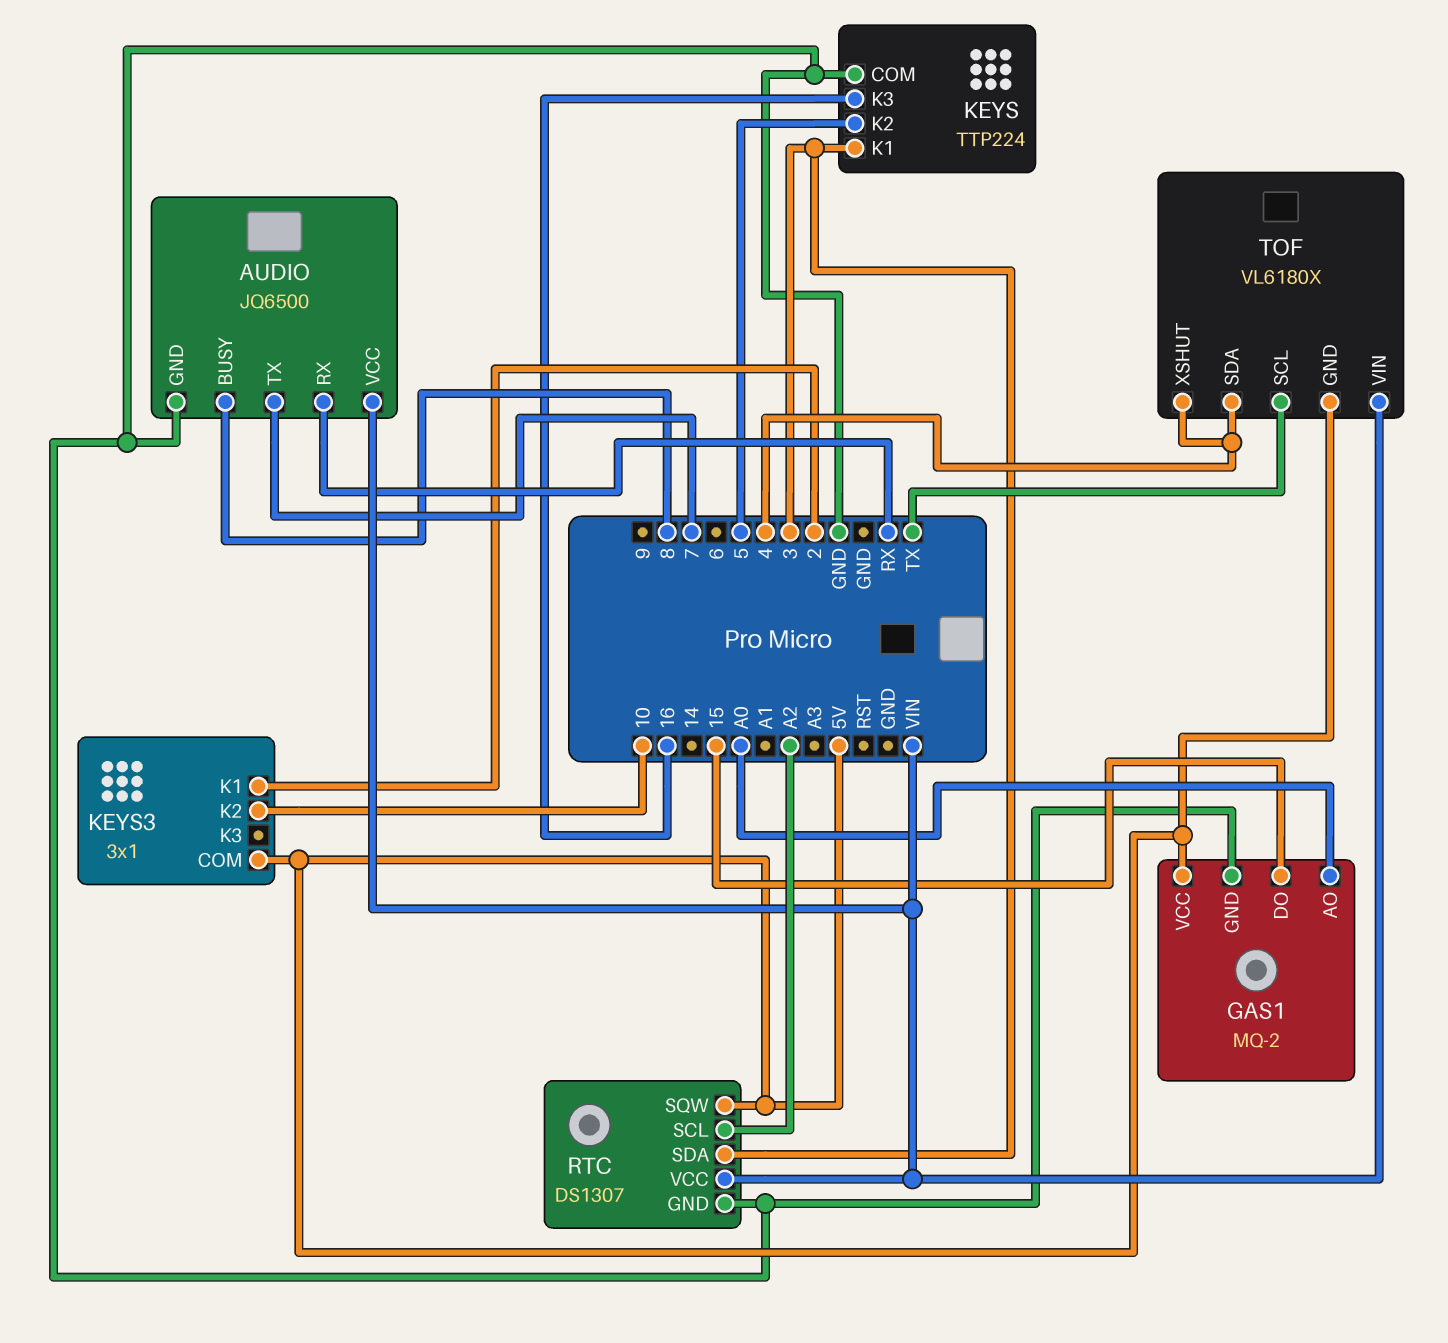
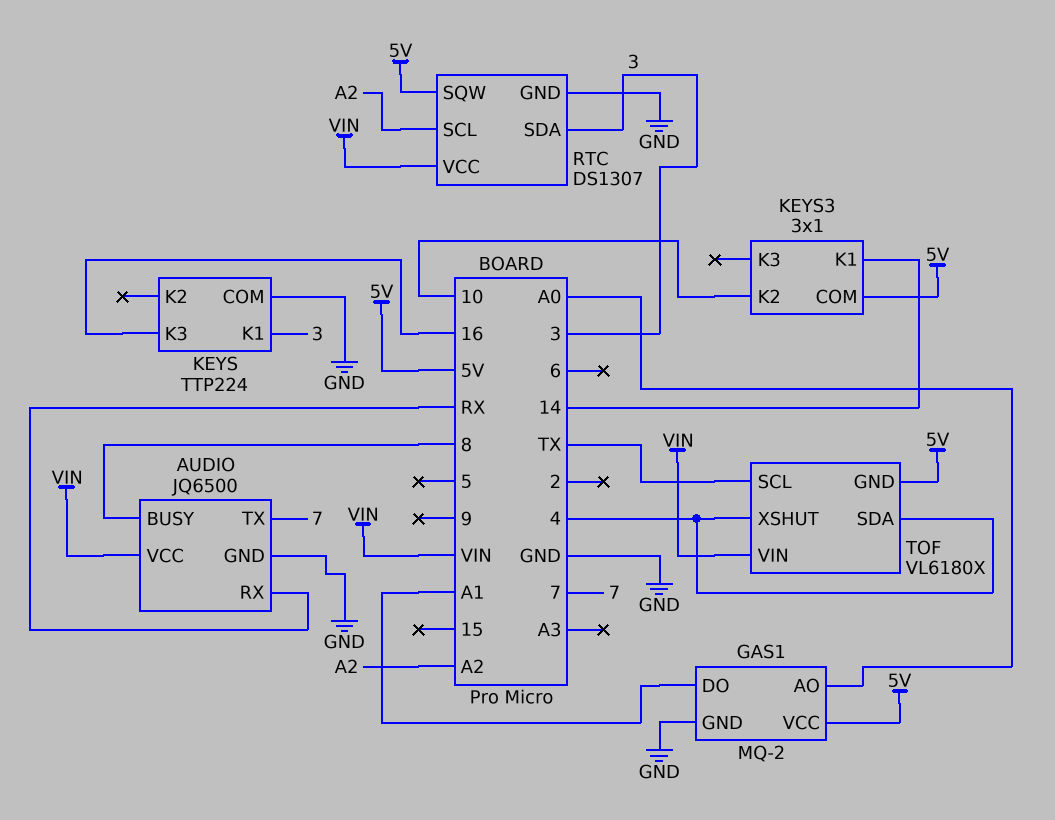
GAS1 pin DO: 15 -> A1
KEYS pin K2: 5 -> none
KEYS3 pin K1: 2 -> 14

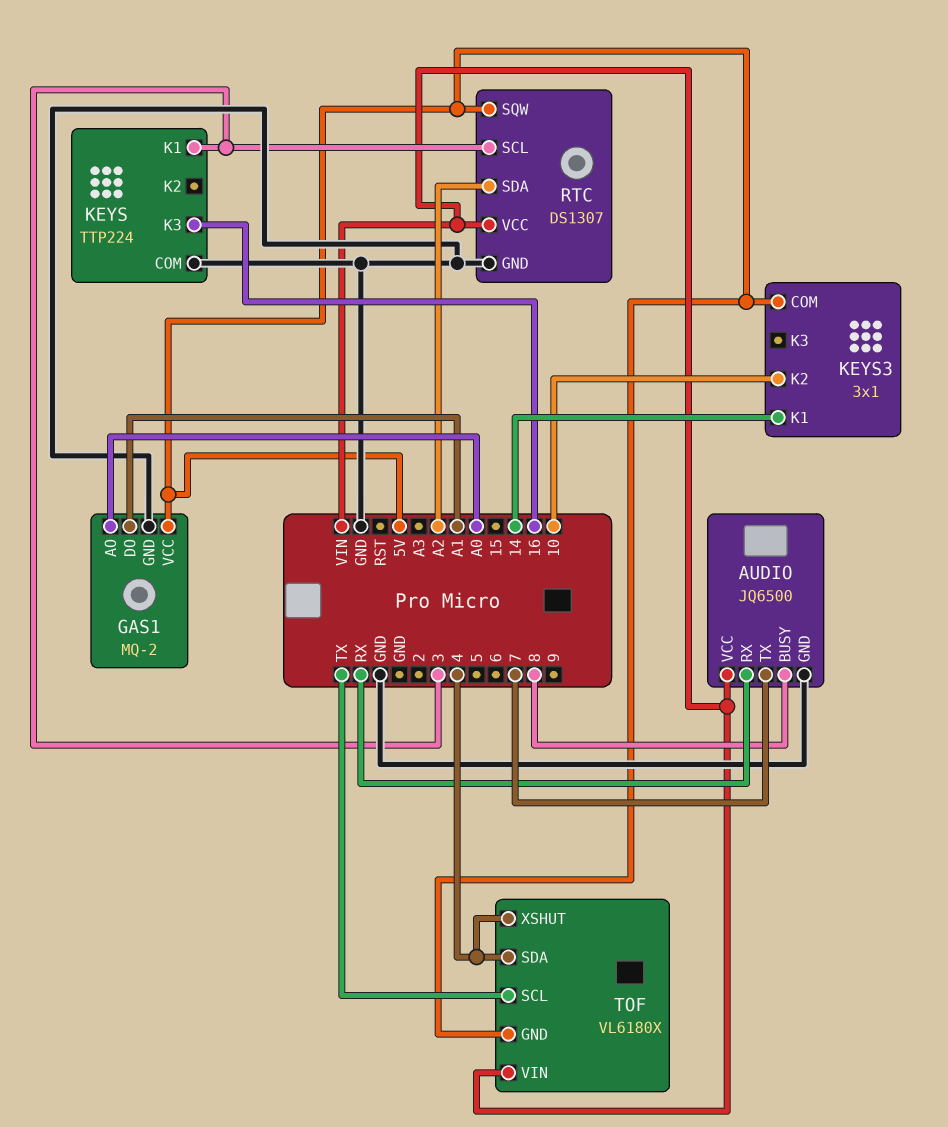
RTC pin SCL: A2 -> 3
RTC pin SDA: 3 -> A2

